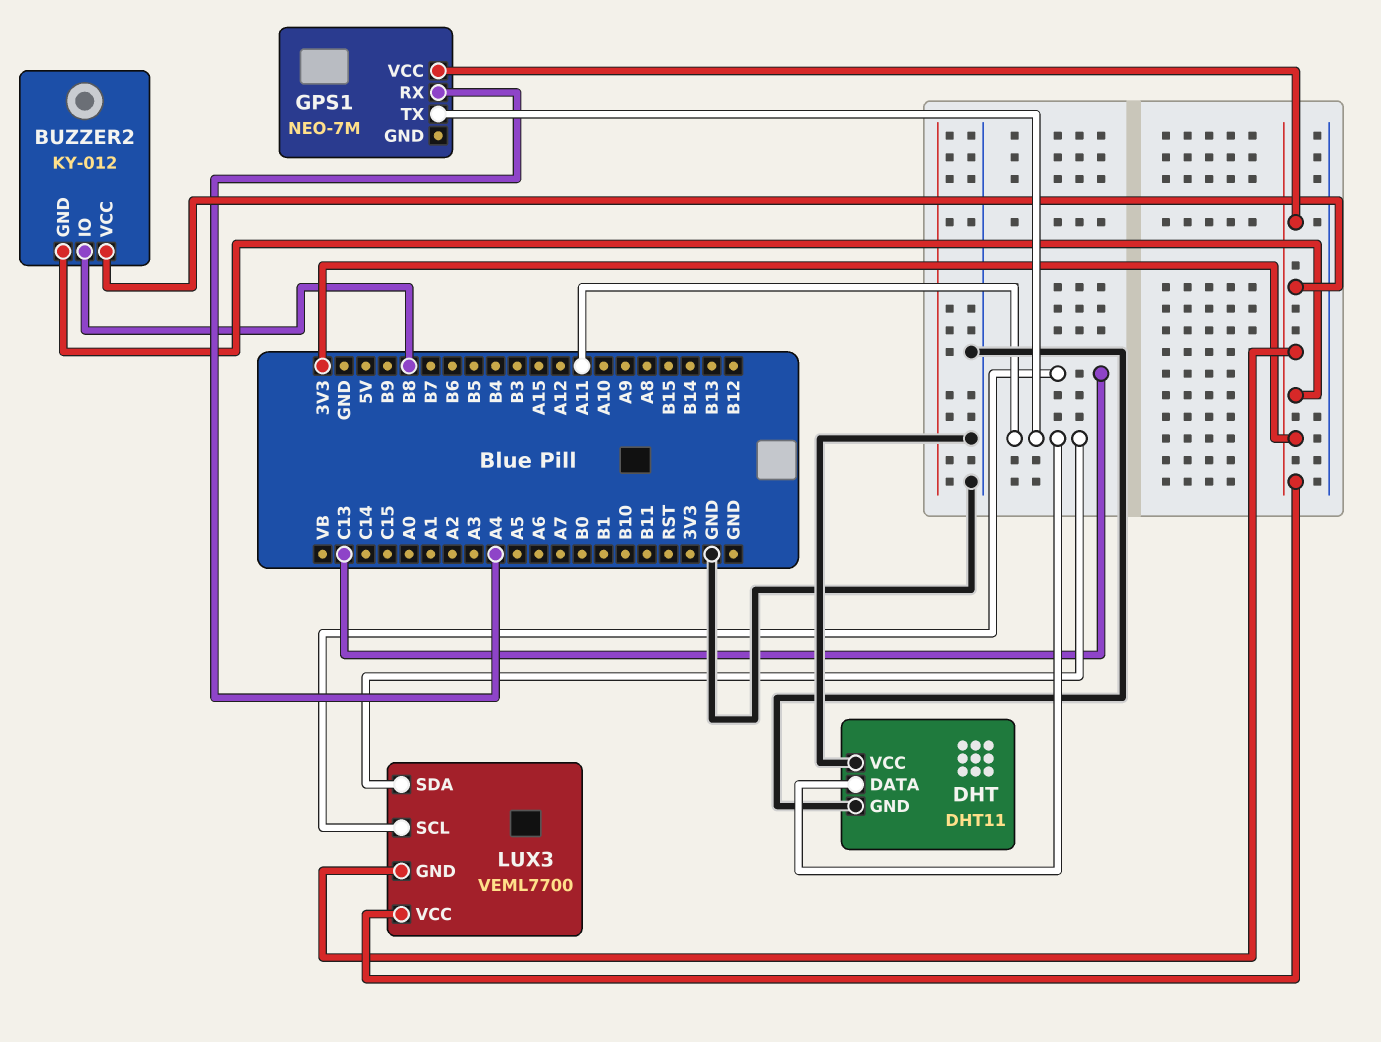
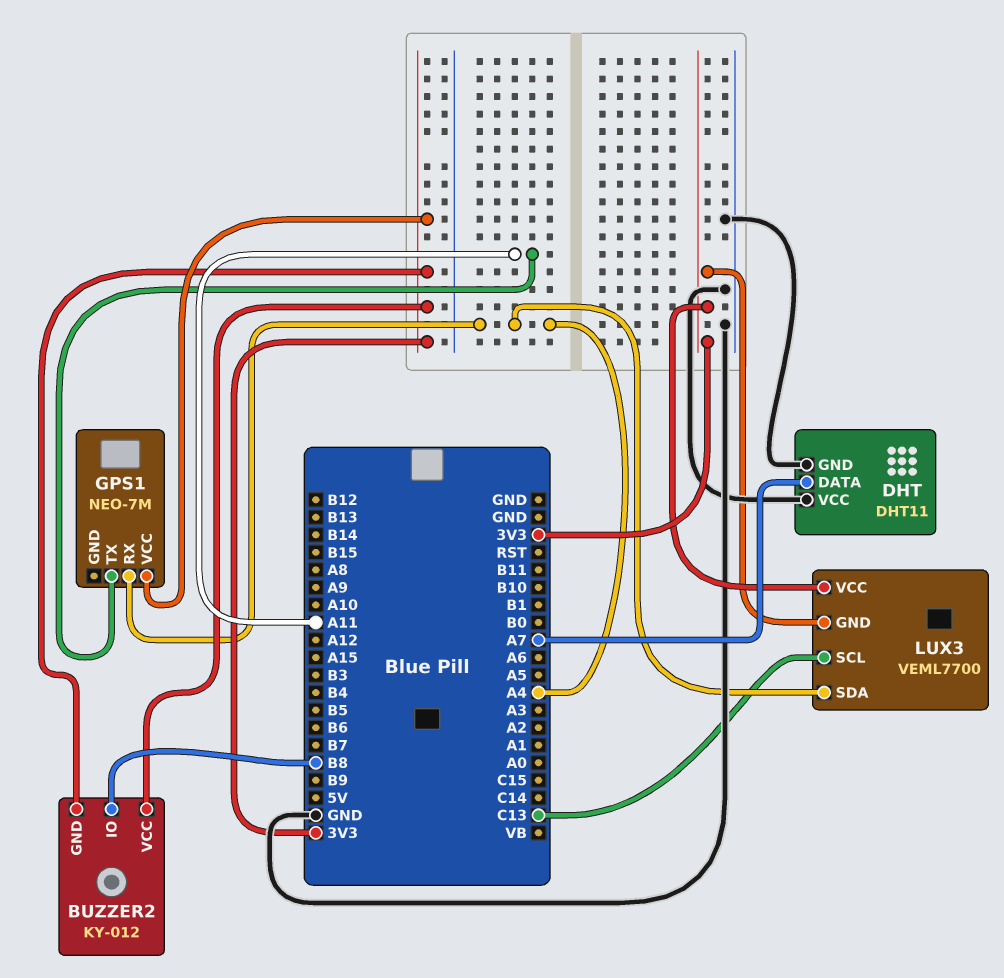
DHT pin DATA: A11 -> A7
LUX3 pin SDA: A11 -> A4

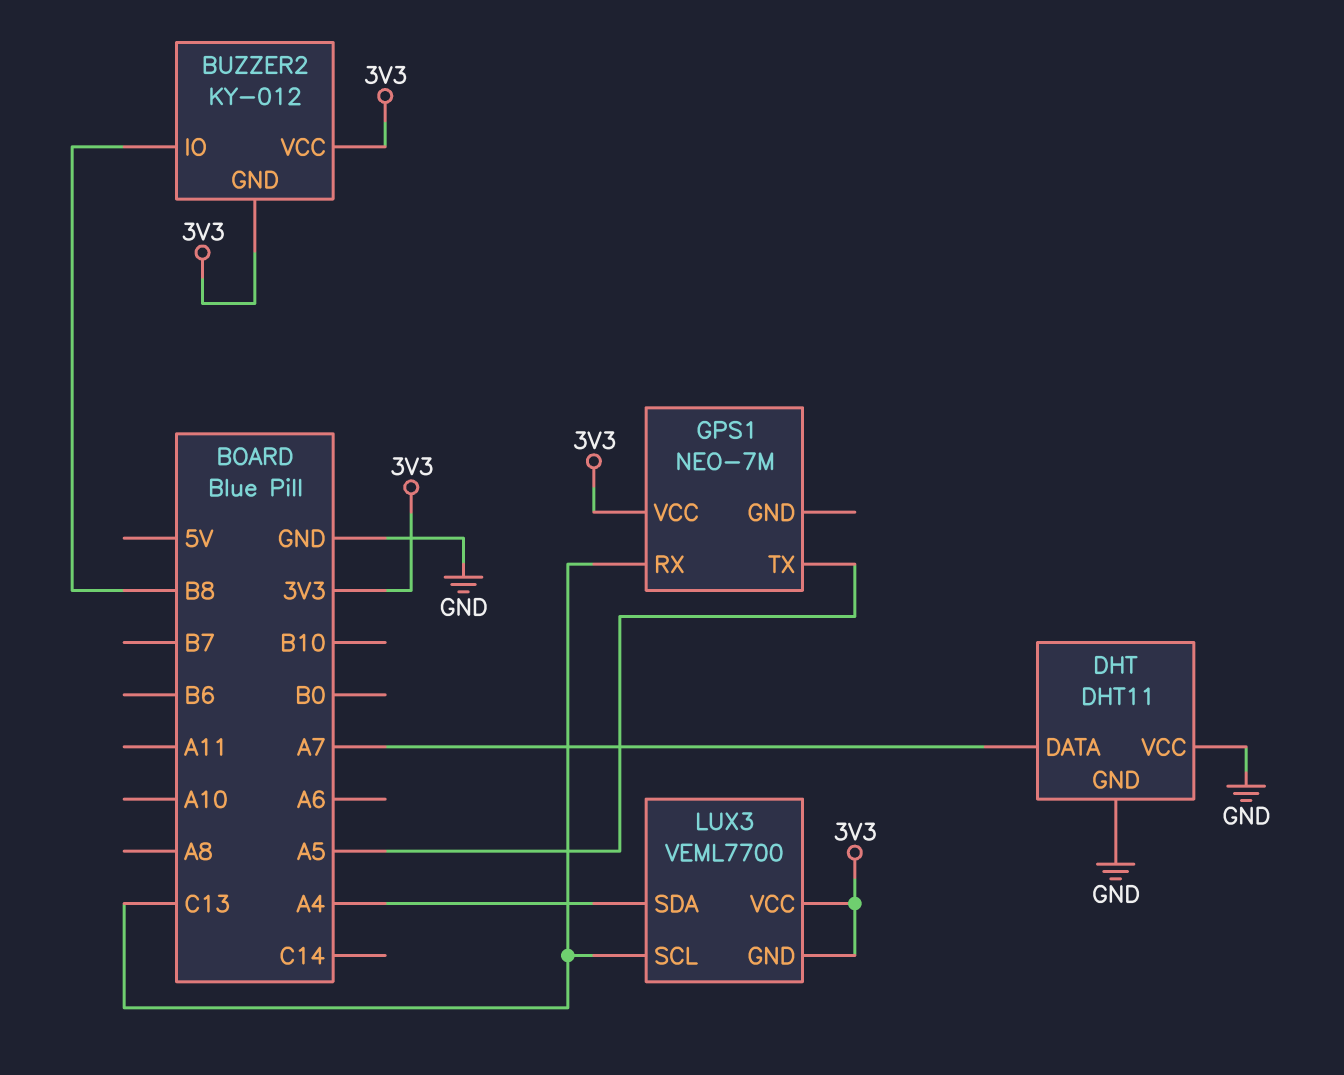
GPS1 pin RX: A4 -> C13
GPS1 pin TX: A11 -> A5

